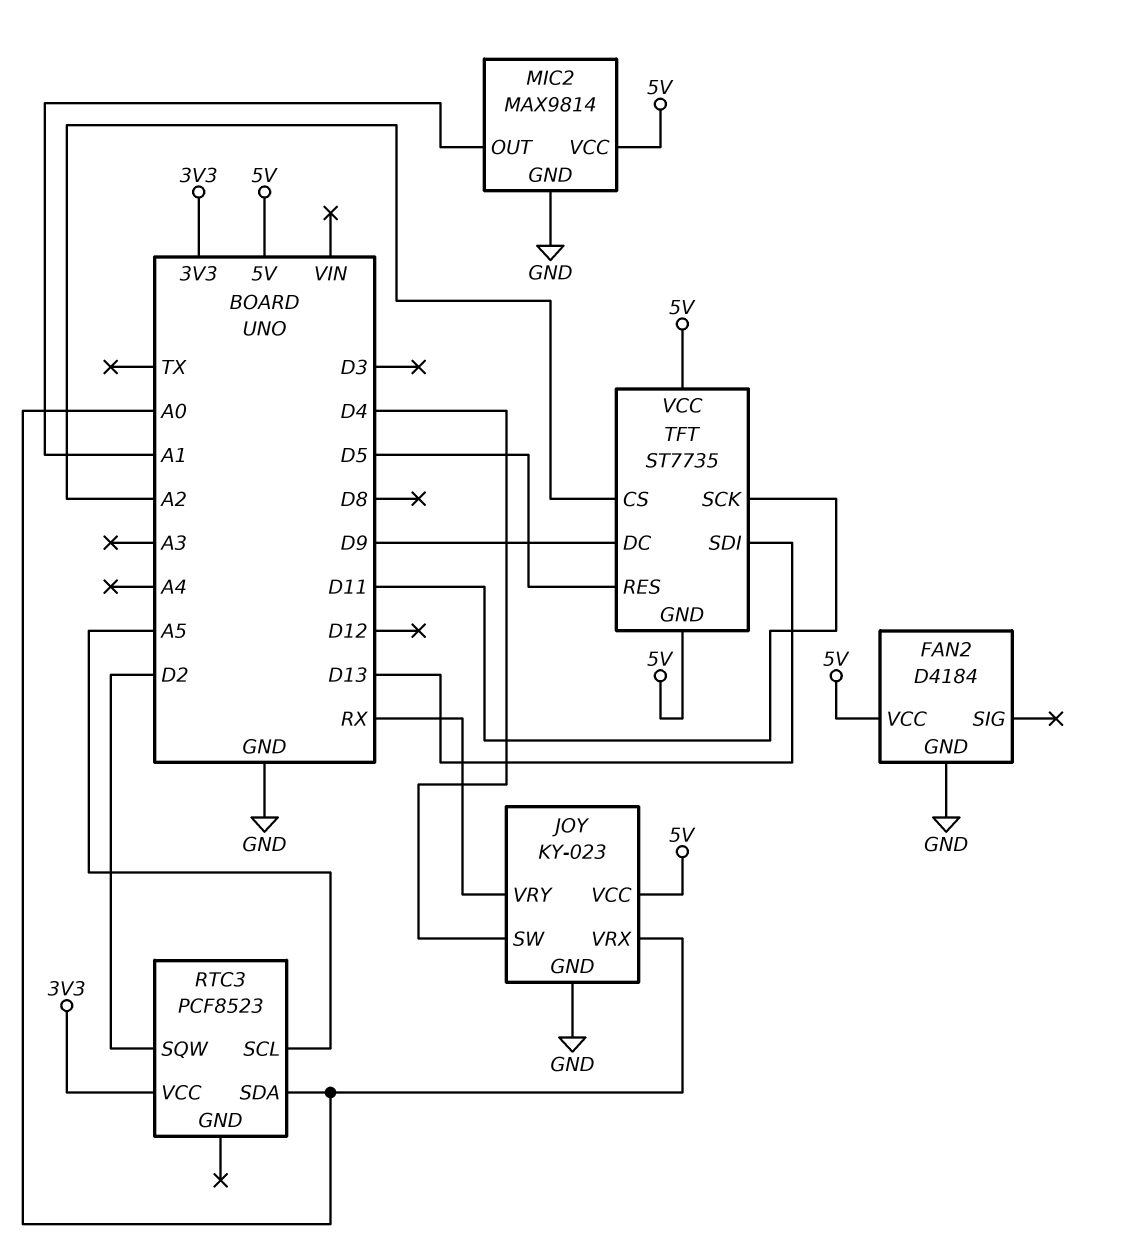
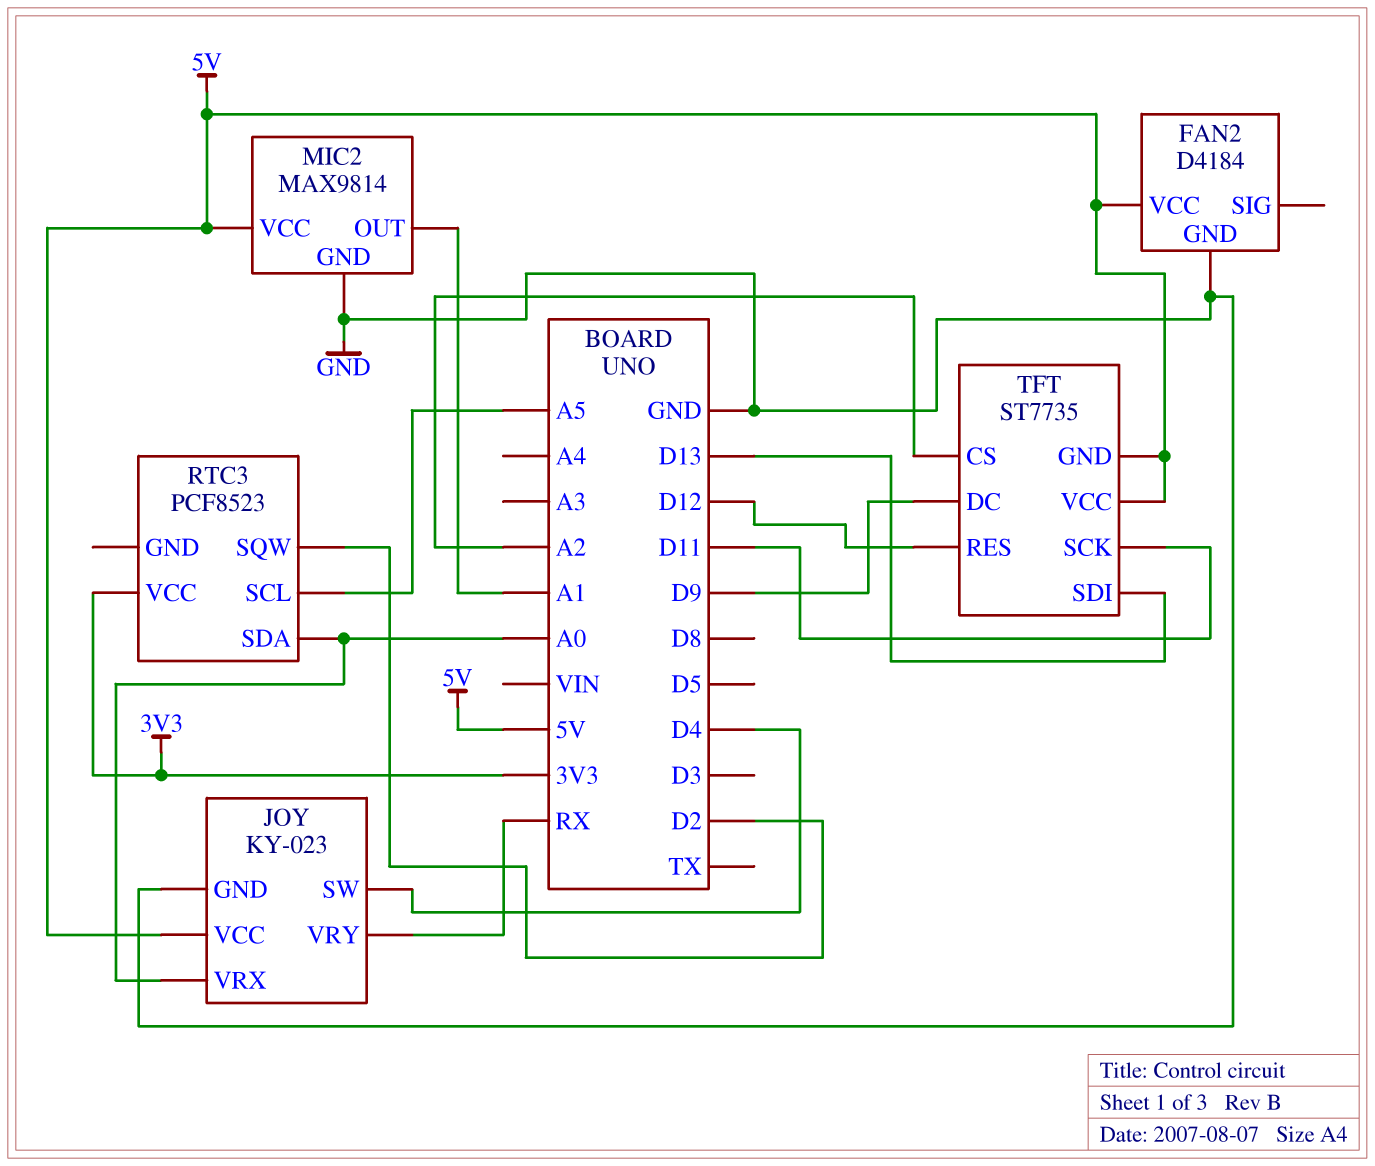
TFT pin RES: D5 -> D12

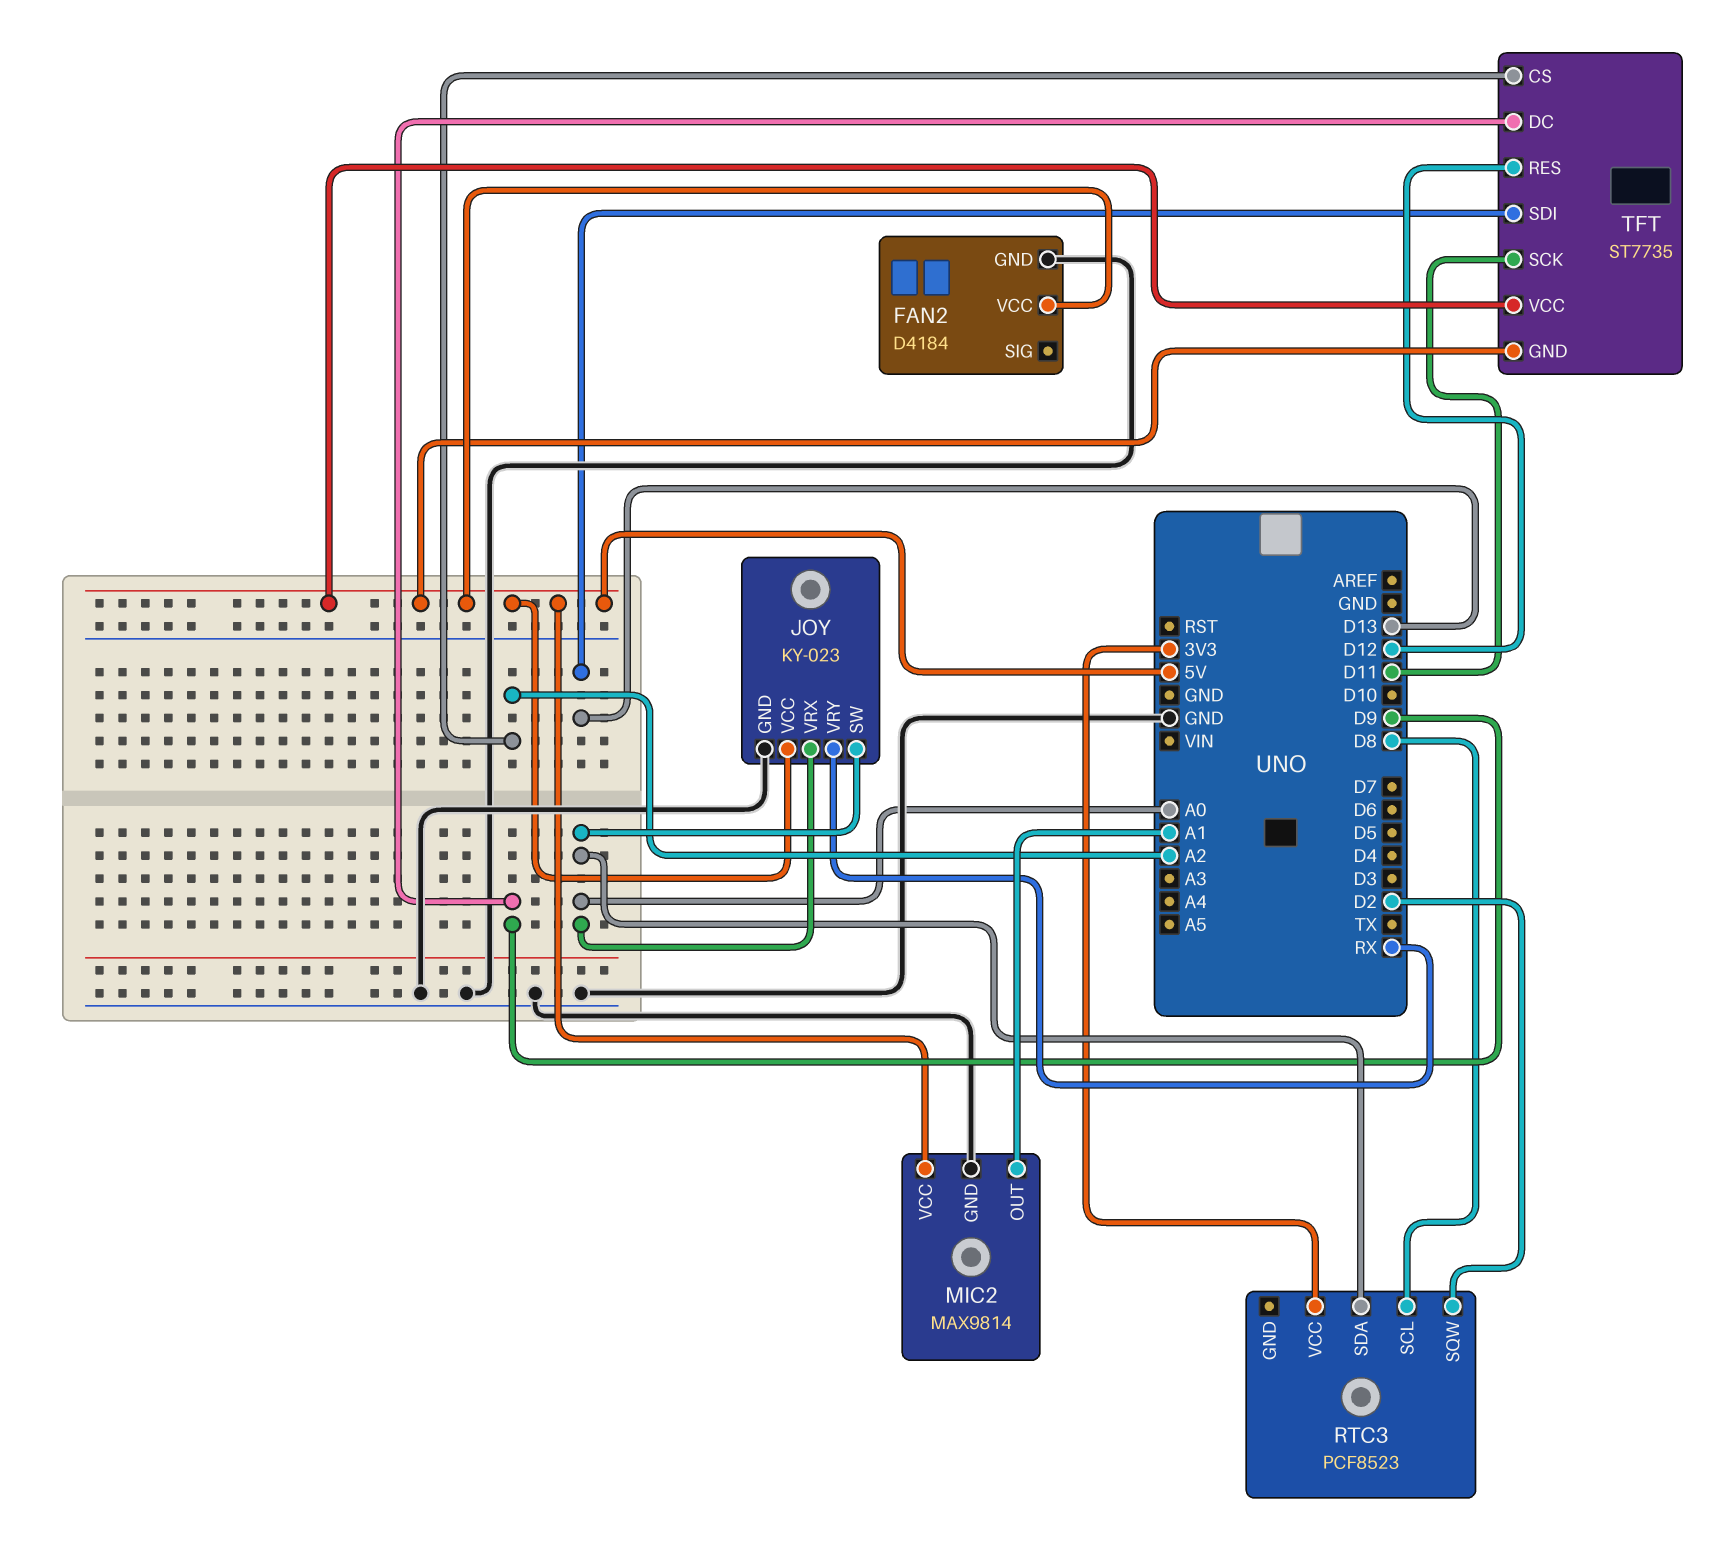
JOY pin SW: D4 -> A0
RTC3 pin SCL: A5 -> D8

